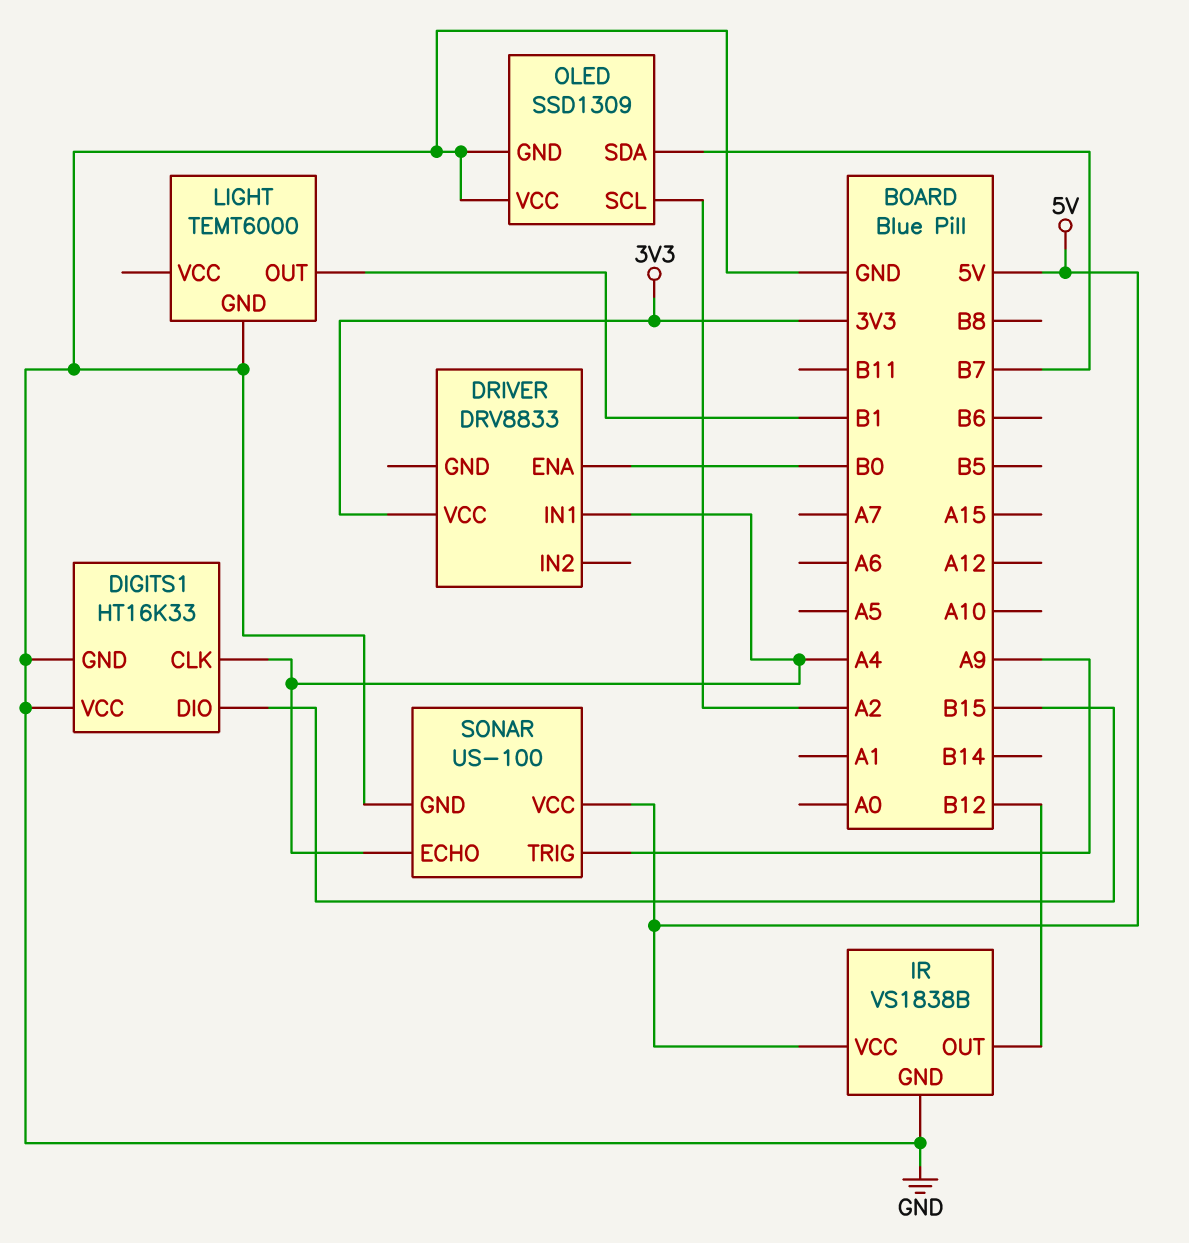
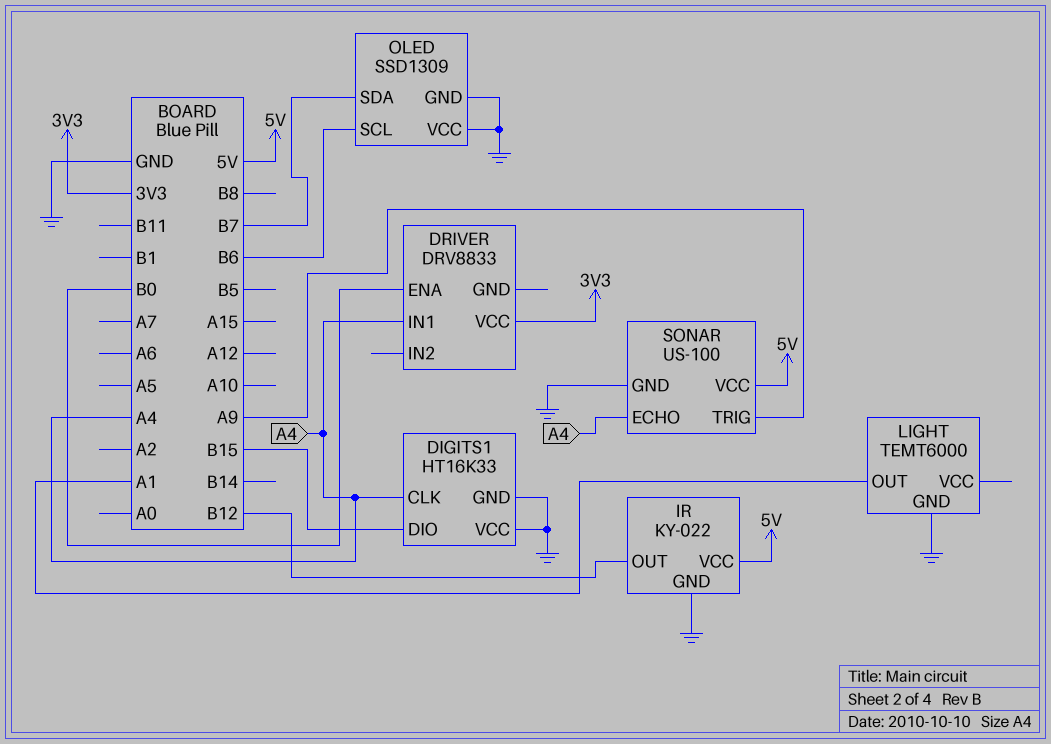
IR: VS1838B -> KY-022
LIGHT pin OUT: B1 -> A1
OLED pin SCL: A2 -> B6

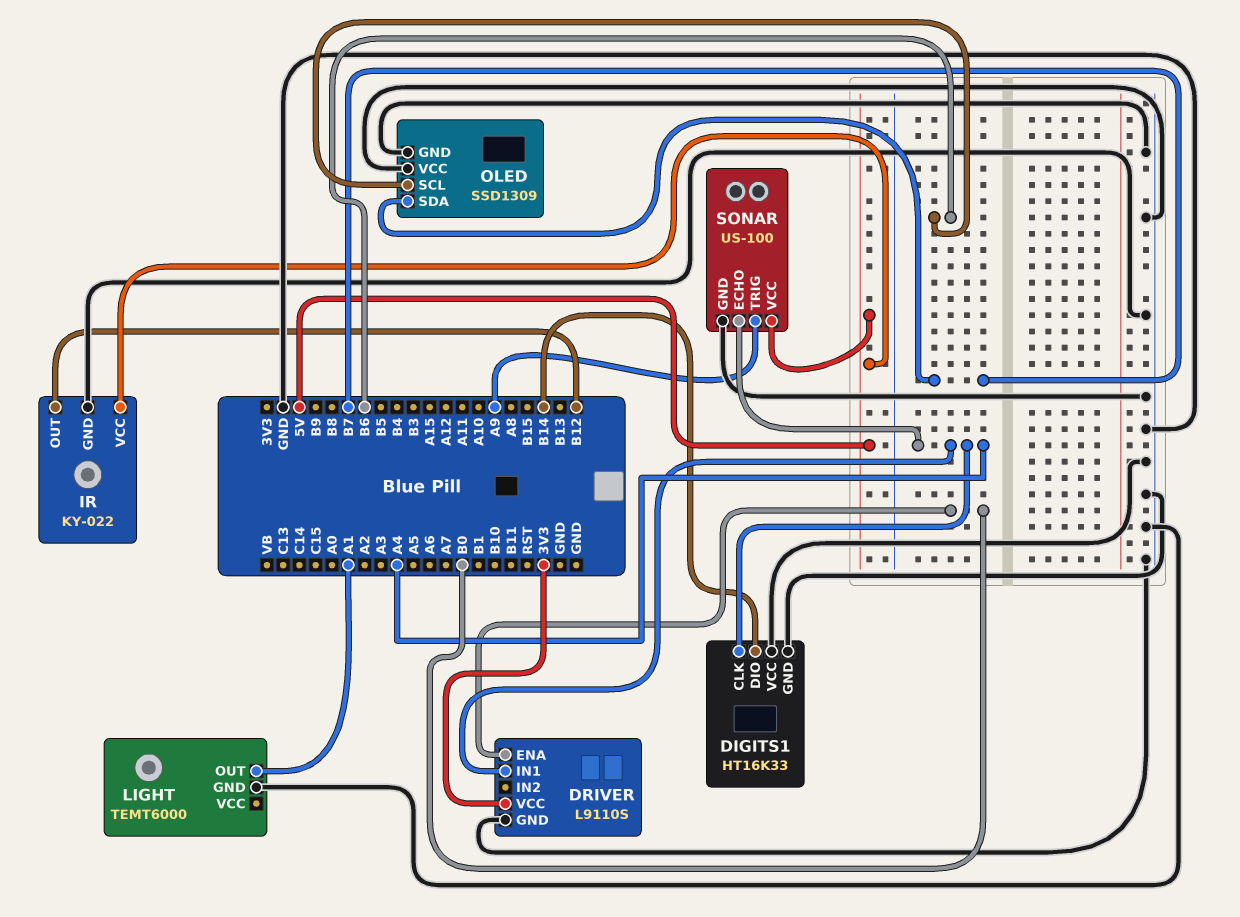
DIGITS1 pin DIO: B15 -> B14
DRIVER: DRV8833 -> L9110S
DRIVER pin GND: none -> GND

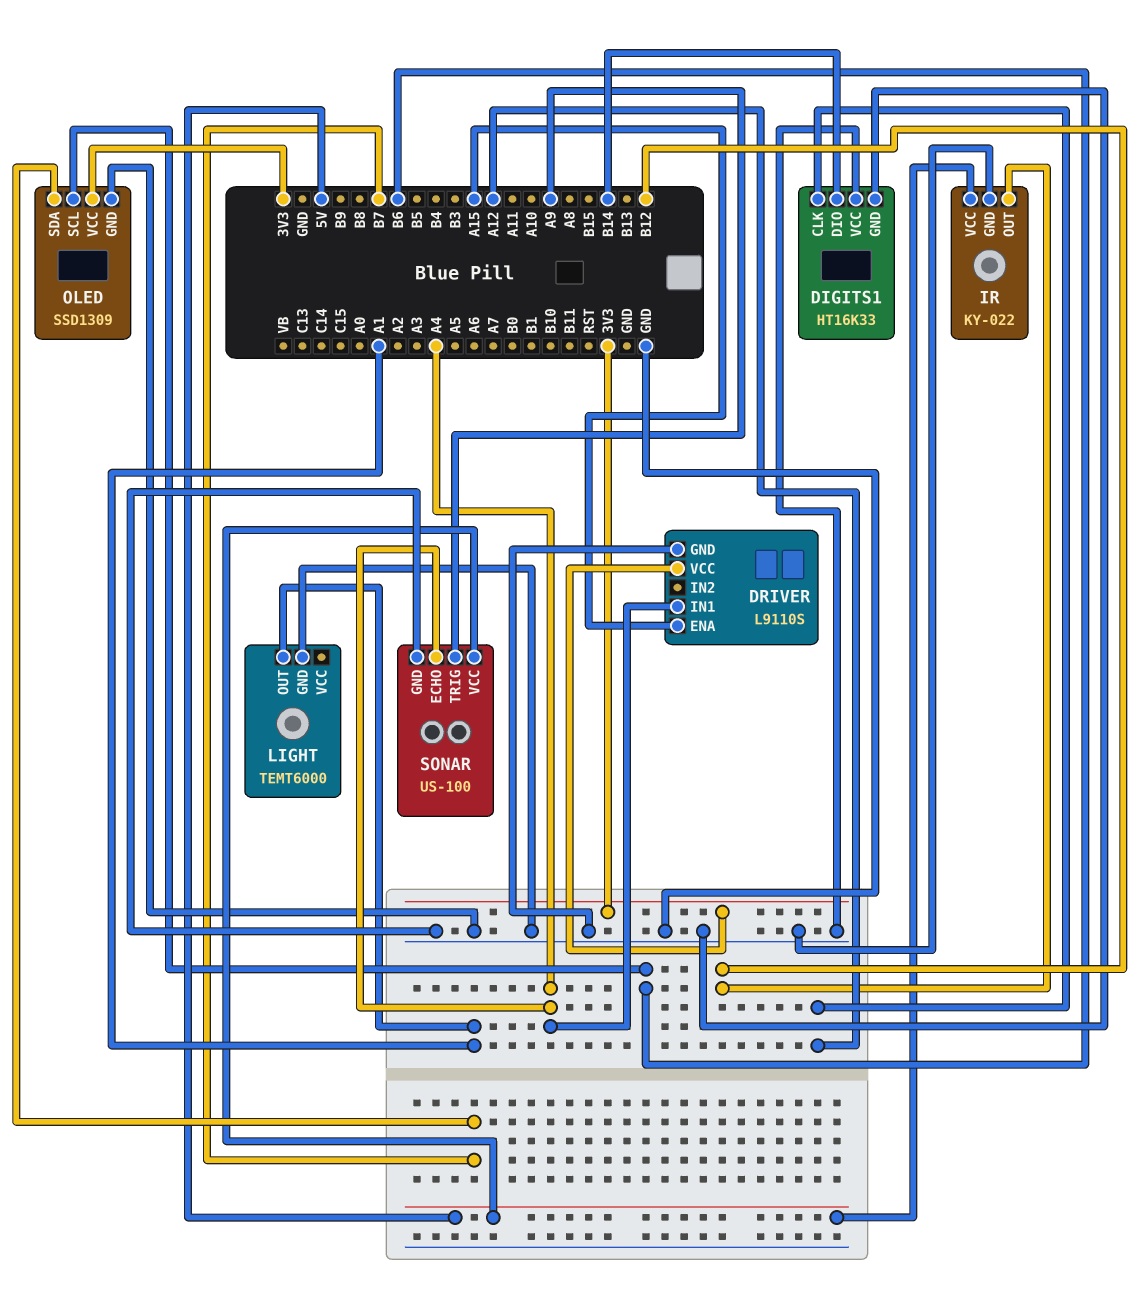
DIGITS1 pin CLK: A4 -> A12
DRIVER pin ENA: B0 -> A15
OLED pin VCC: GND -> 3V3

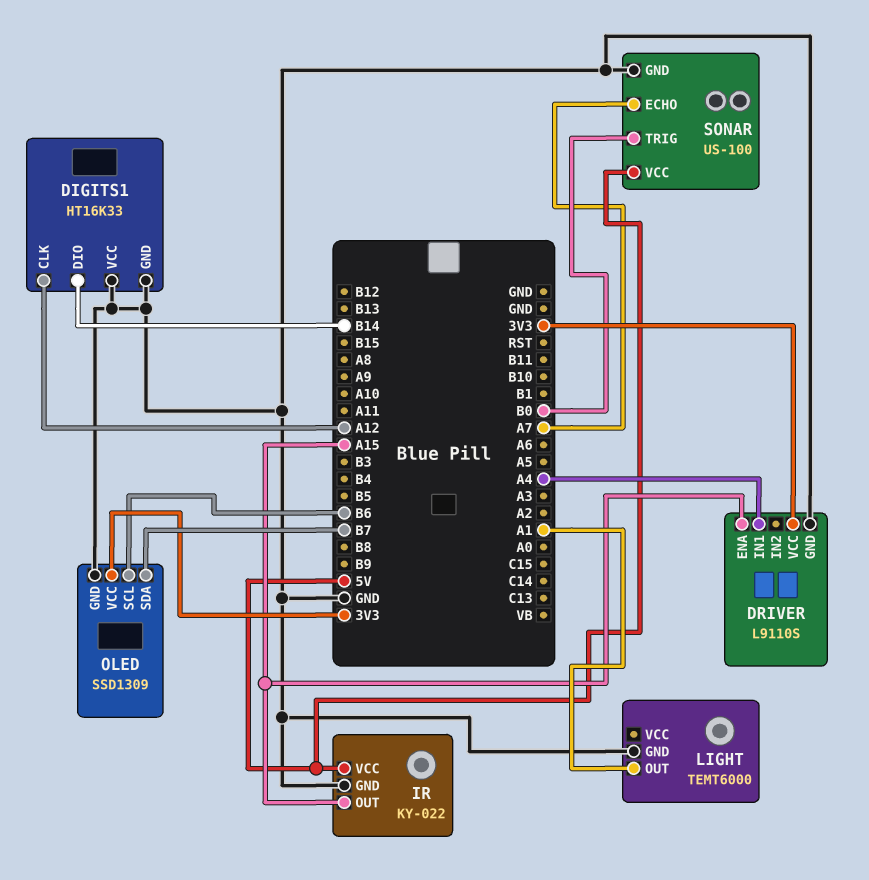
IR pin OUT: B12 -> A15
SONAR pin ECHO: A4 -> A7
SONAR pin TRIG: A9 -> B0

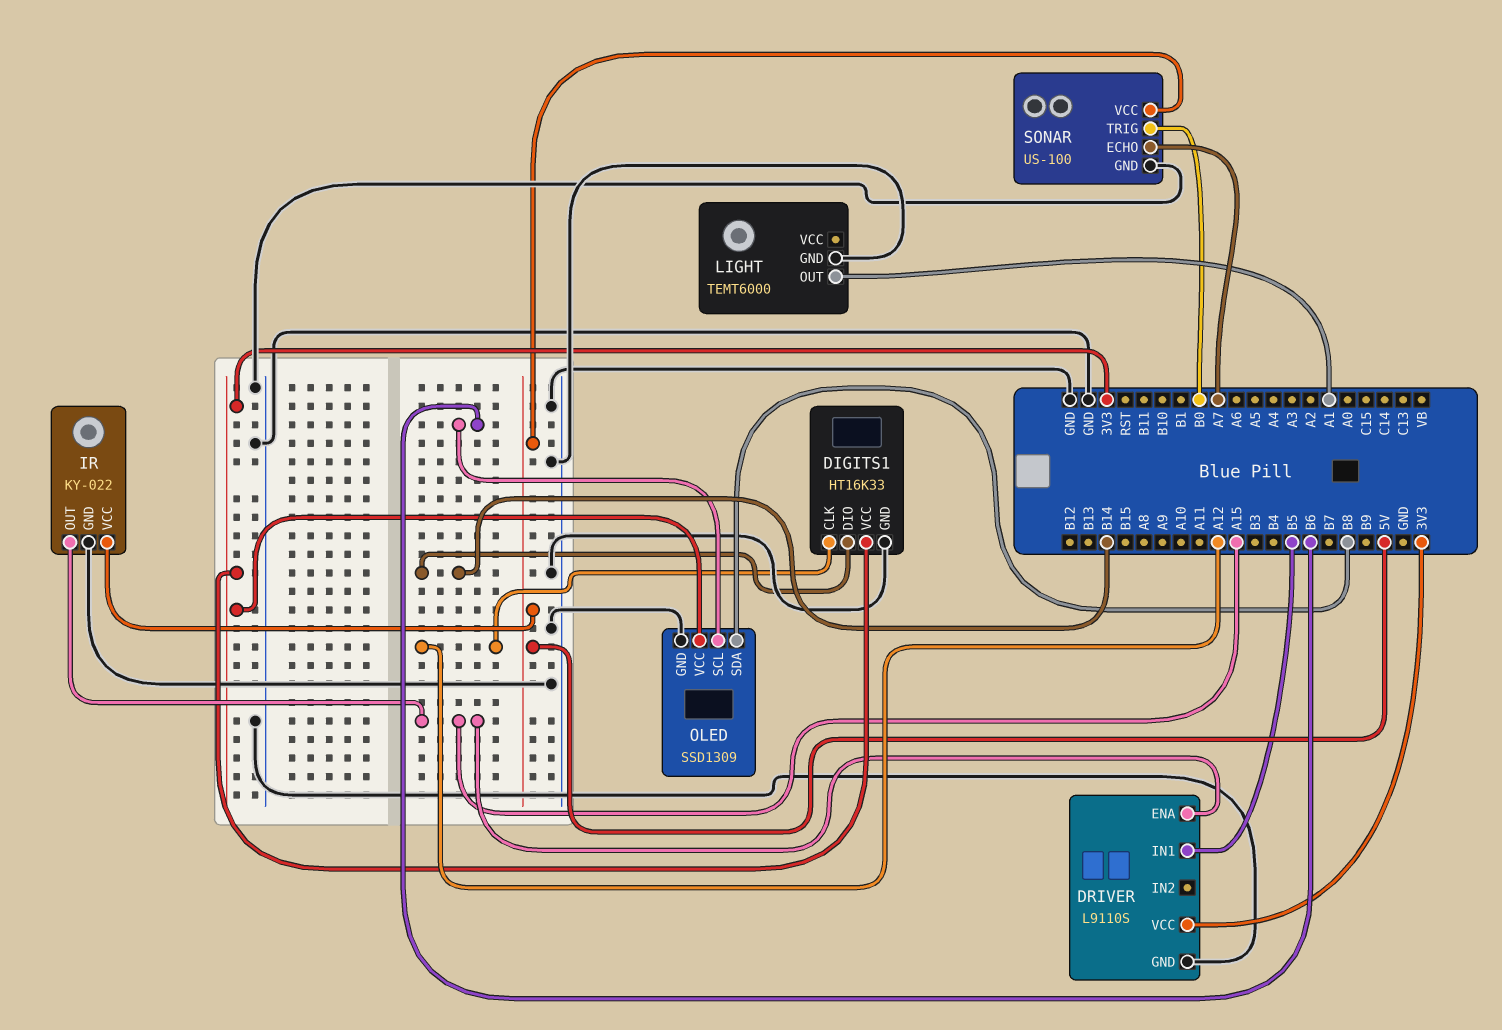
DIGITS1 pin VCC: GND -> 3V3
DRIVER pin IN1: A4 -> B5
OLED pin SDA: B7 -> B8

